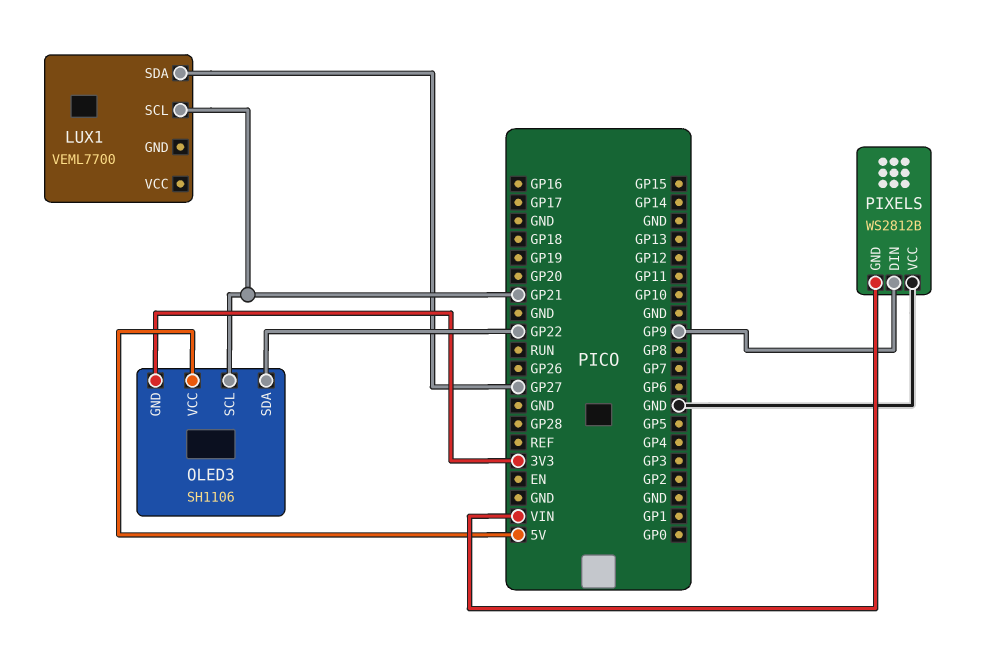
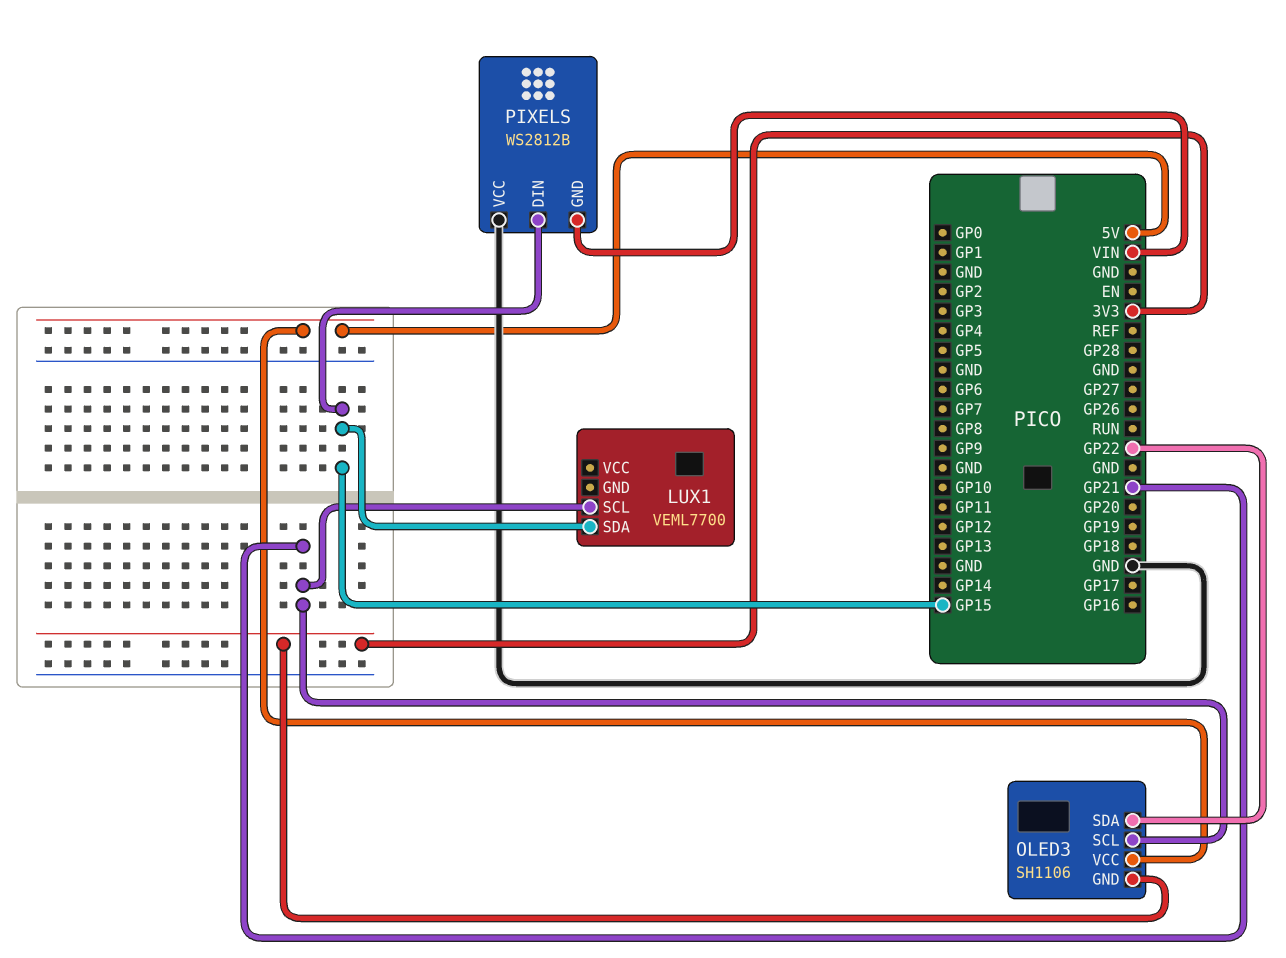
LUX1 pin SDA: GP27 -> GP15
PIXELS pin DIN: GP9 -> GP15

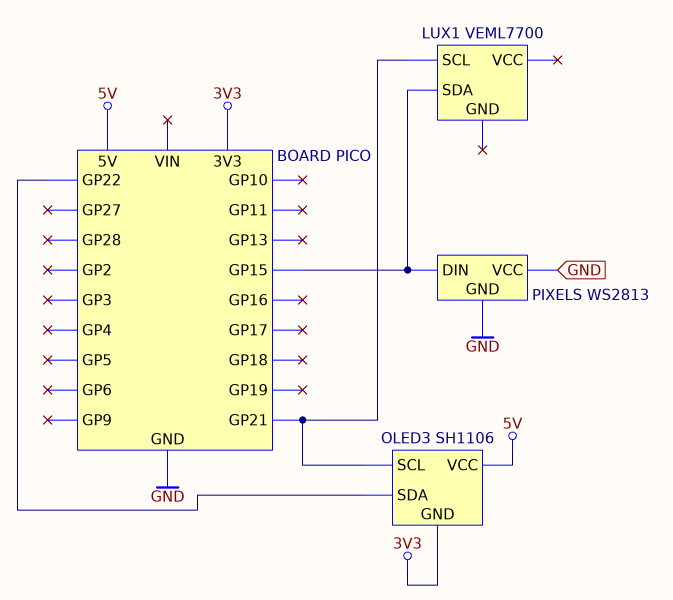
PIXELS: WS2812B -> WS2813
PIXELS pin GND: VIN -> GND

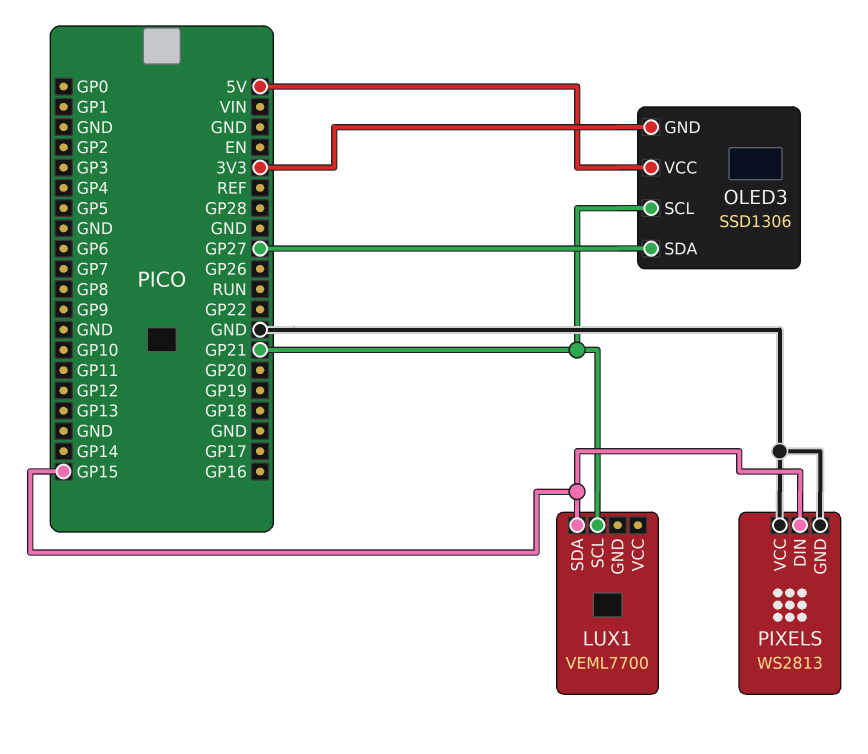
OLED3: SH1106 -> SSD1306
OLED3 pin SDA: GP22 -> GP27

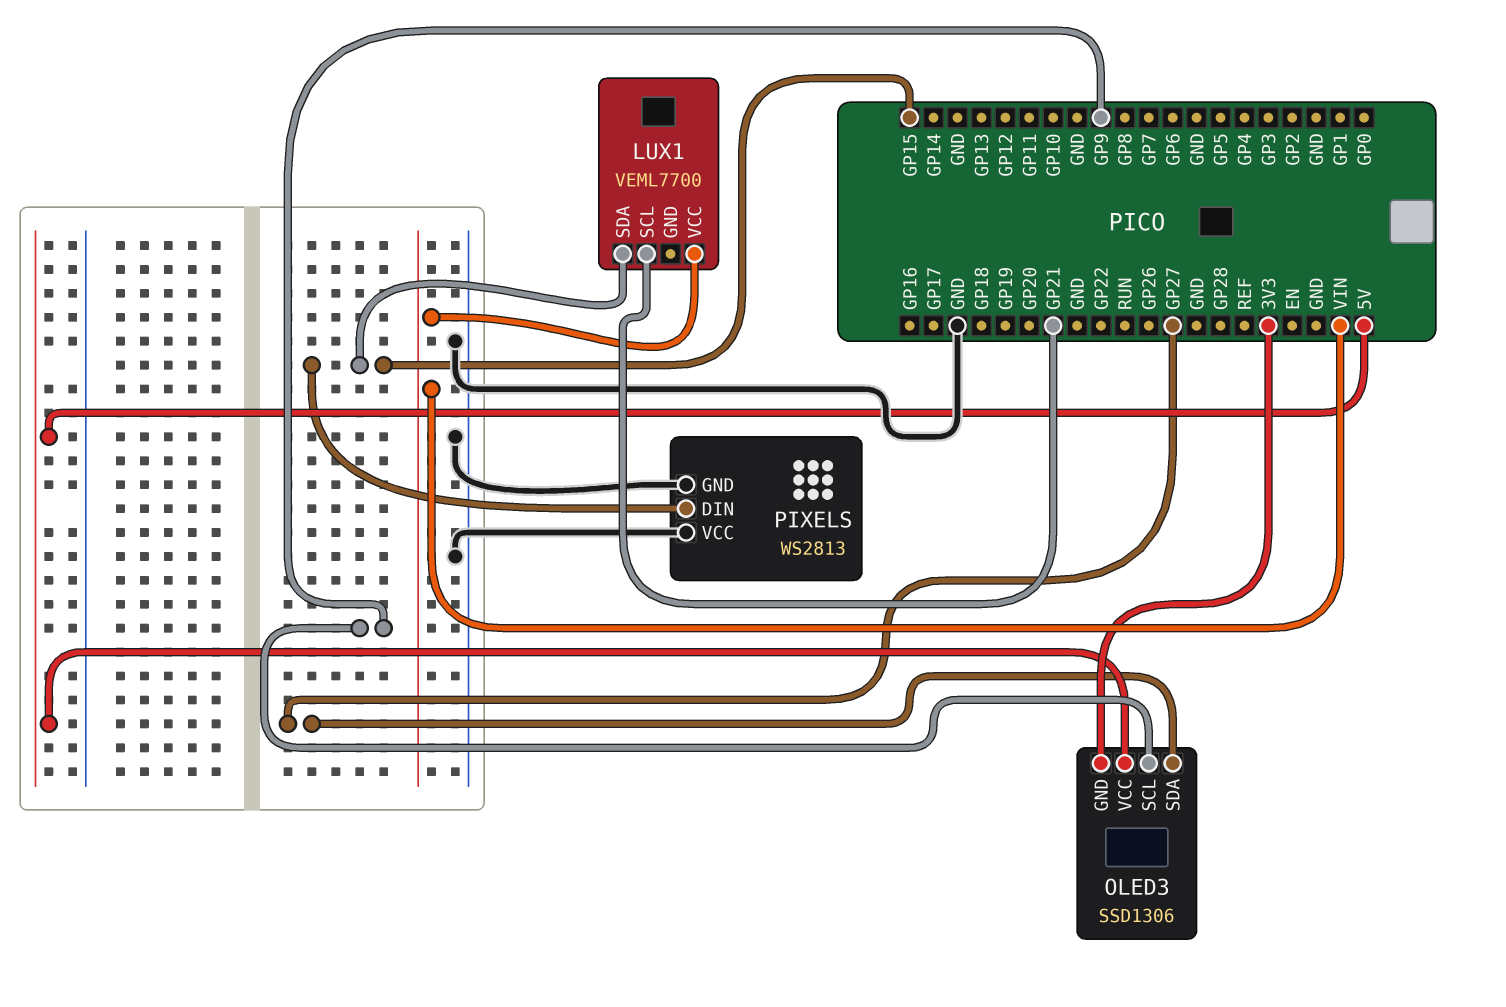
LUX1 pin VCC: none -> VIN
OLED3 pin SCL: GP21 -> GP9

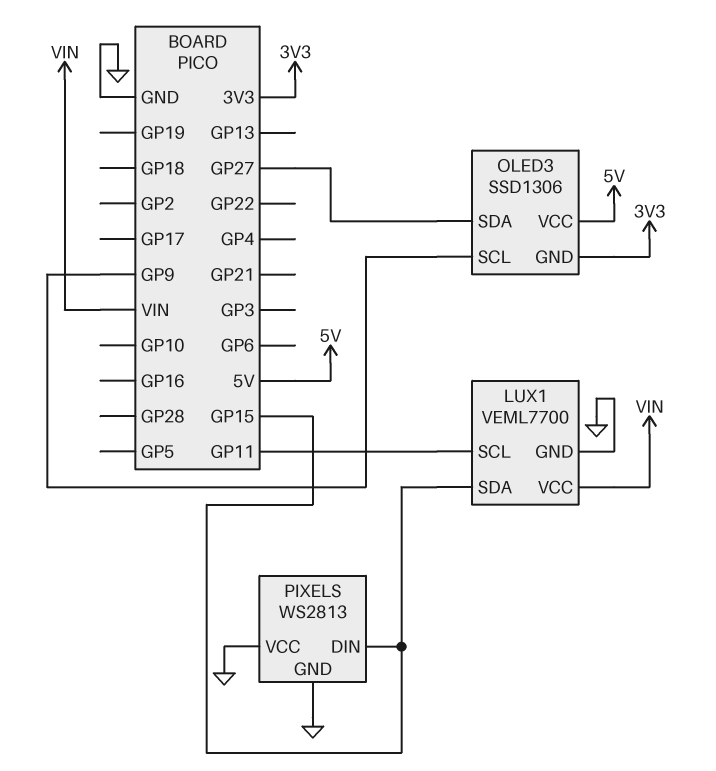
LUX1 pin GND: none -> GND
LUX1 pin SCL: GP21 -> GP11

